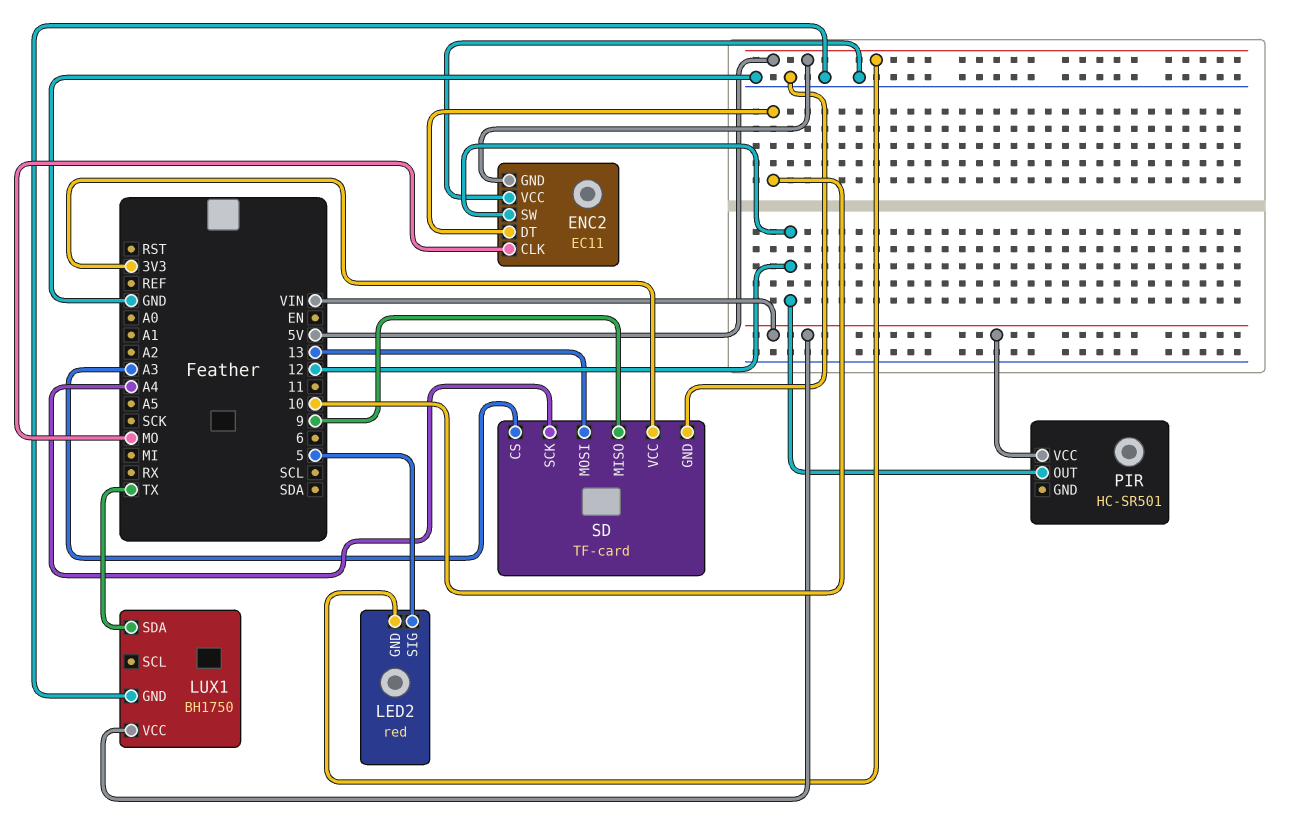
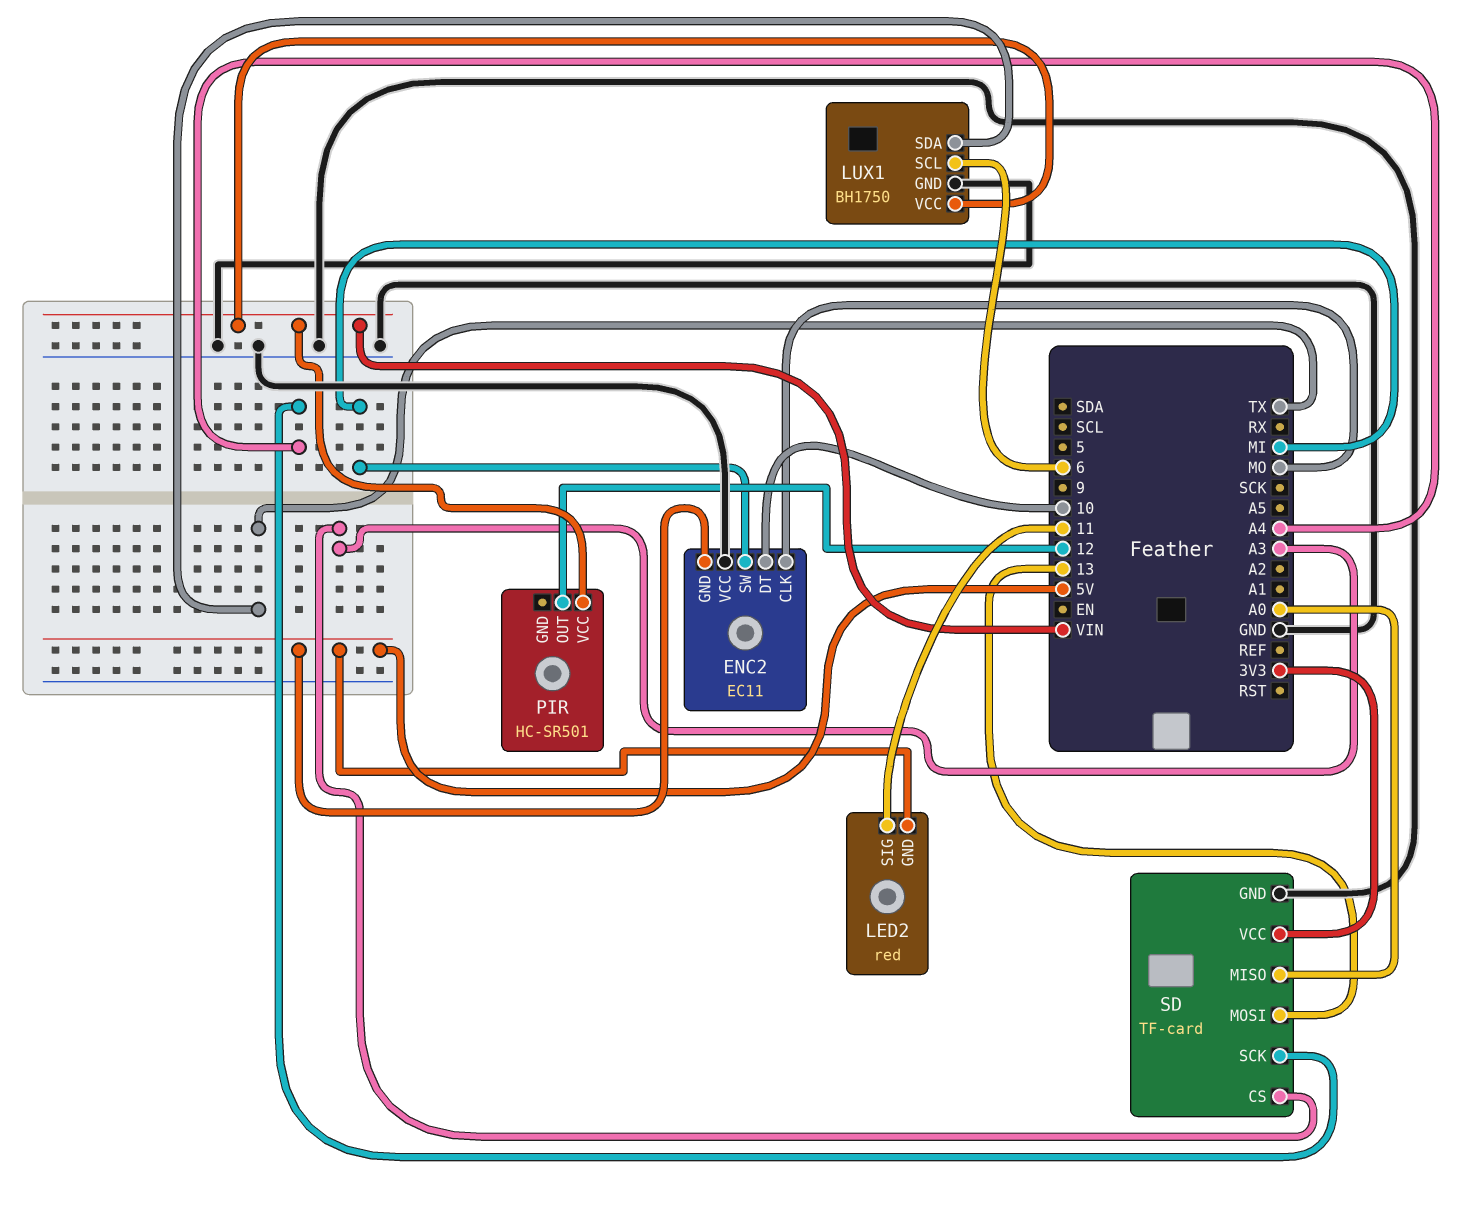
ENC2 pin SW: 12 -> MI
LED2 pin SIG: 5 -> 11
LUX1 pin SCL: none -> 6
SD pin MISO: 9 -> A0

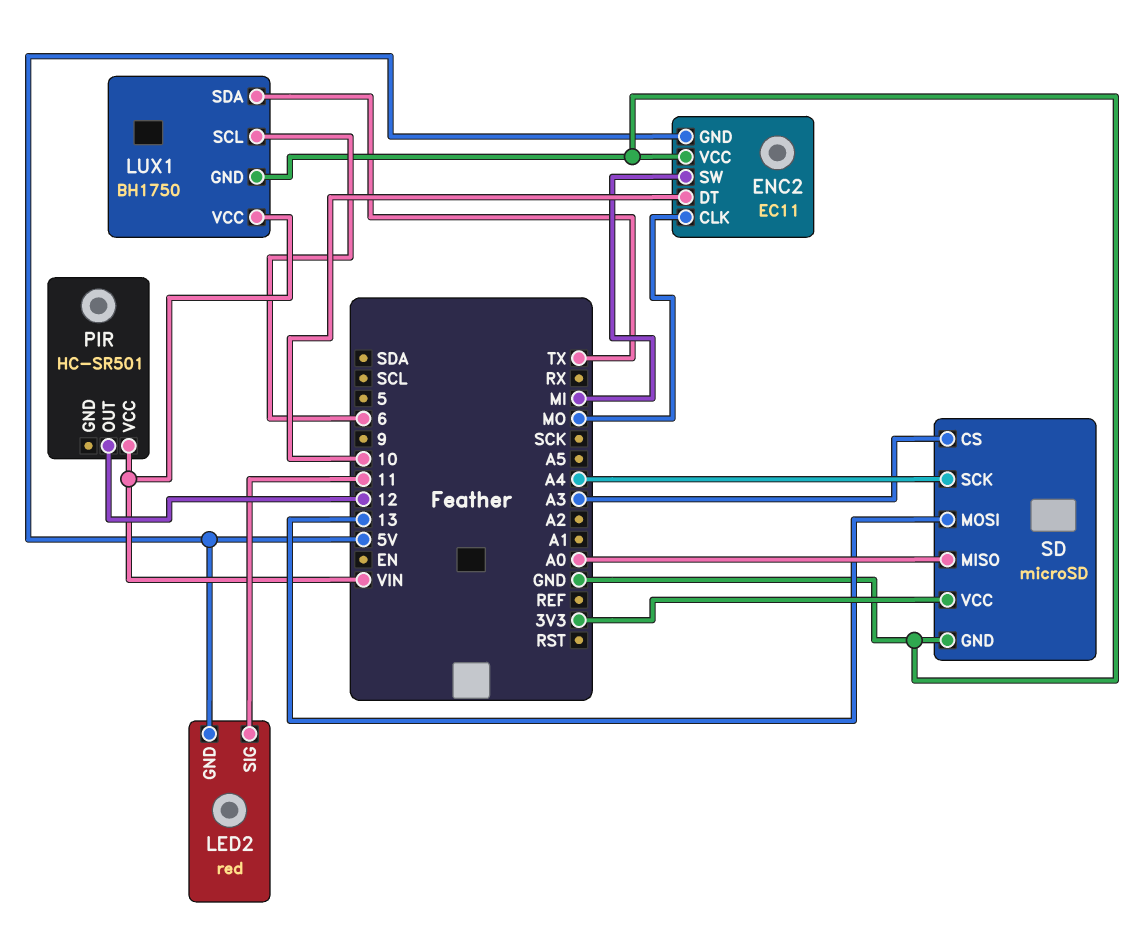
SD: TF-card -> microSD

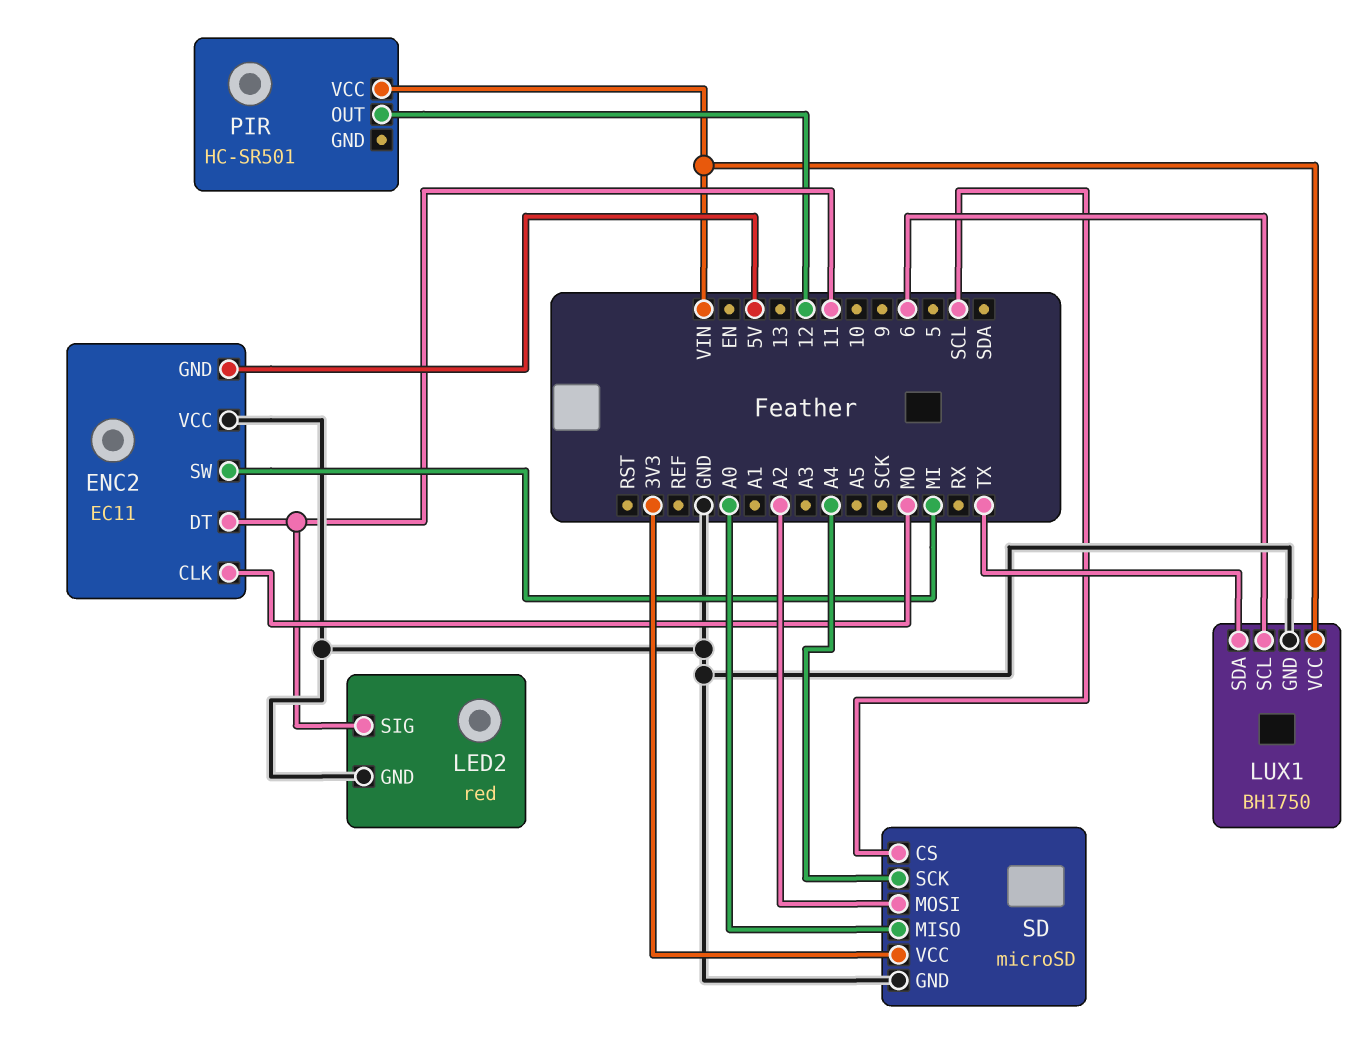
ENC2 pin DT: 10 -> 11
LED2 pin GND: 5V -> GND
SD pin CS: A3 -> SCL
SD pin MOSI: 13 -> A2

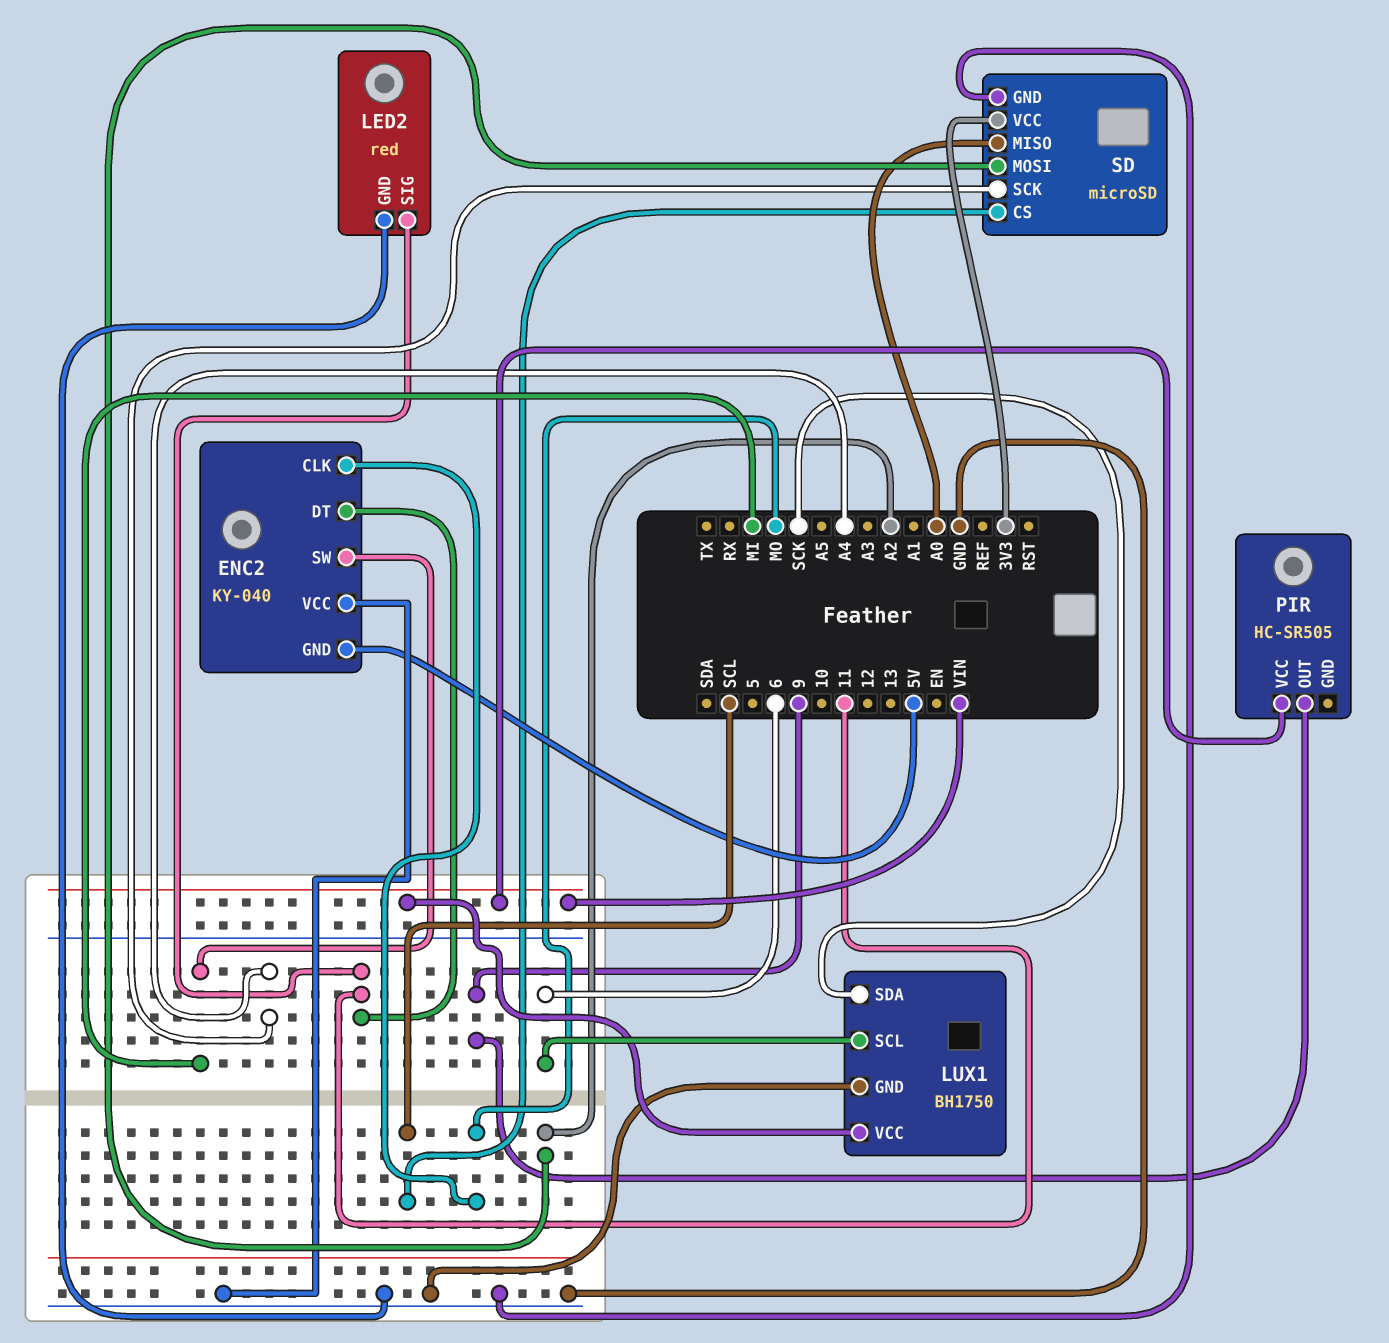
ENC2: EC11 -> KY-040
LUX1 pin SDA: TX -> SCK
PIR: HC-SR501 -> HC-SR505
PIR pin OUT: 12 -> 9

